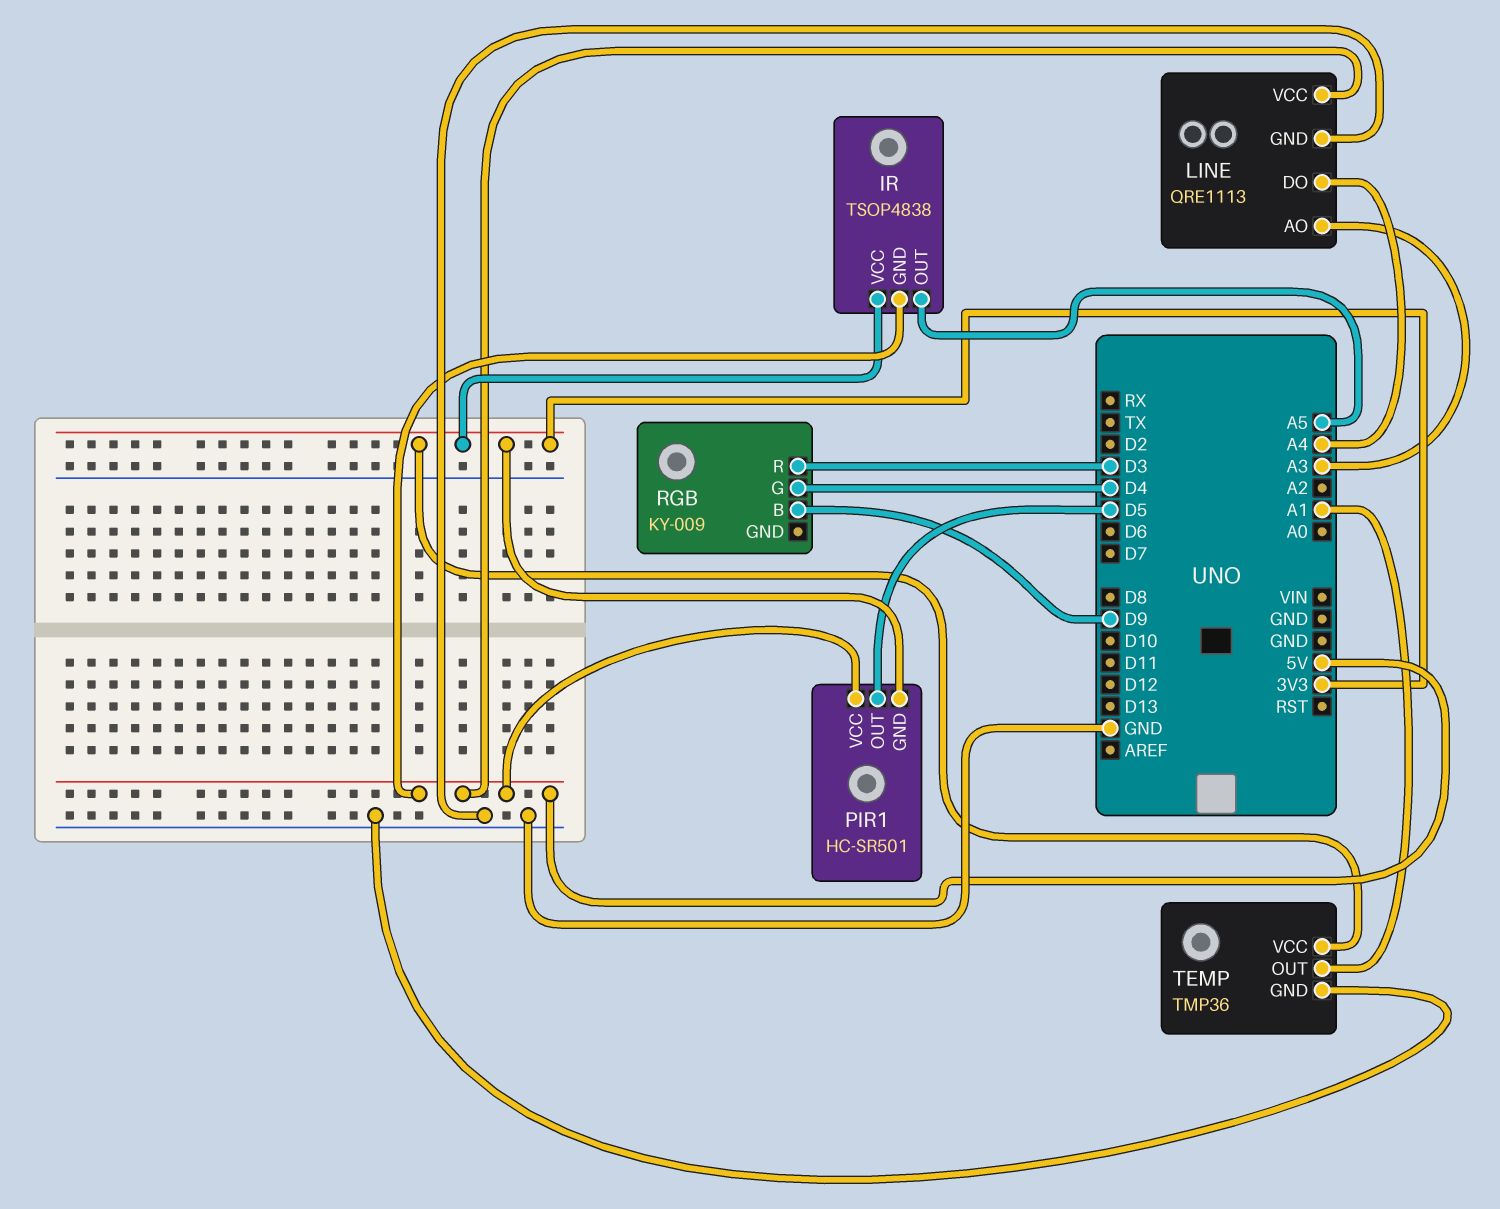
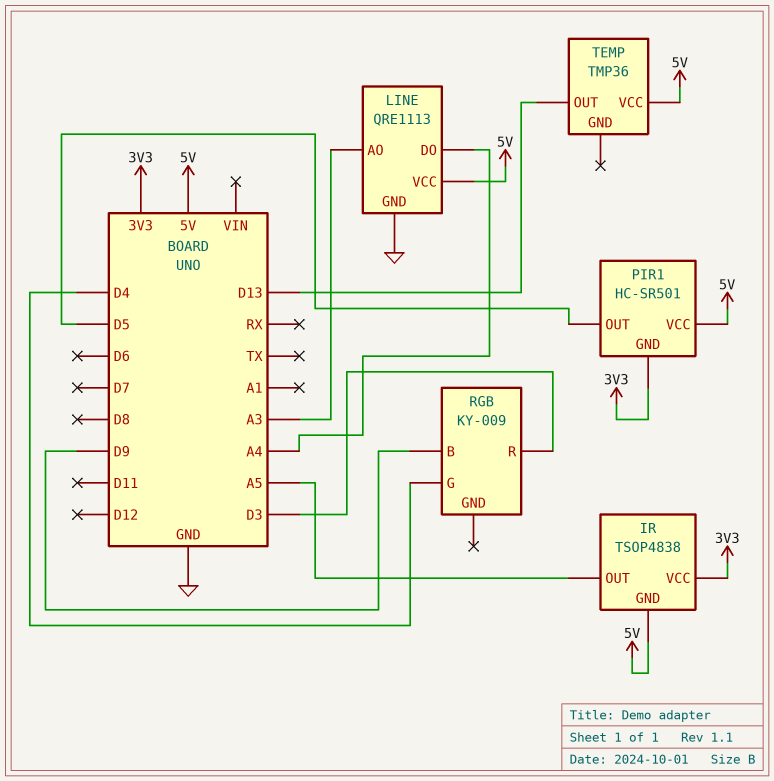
TEMP pin GND: GND -> none
TEMP pin OUT: A1 -> D13
TEMP pin VCC: 3V3 -> 5V

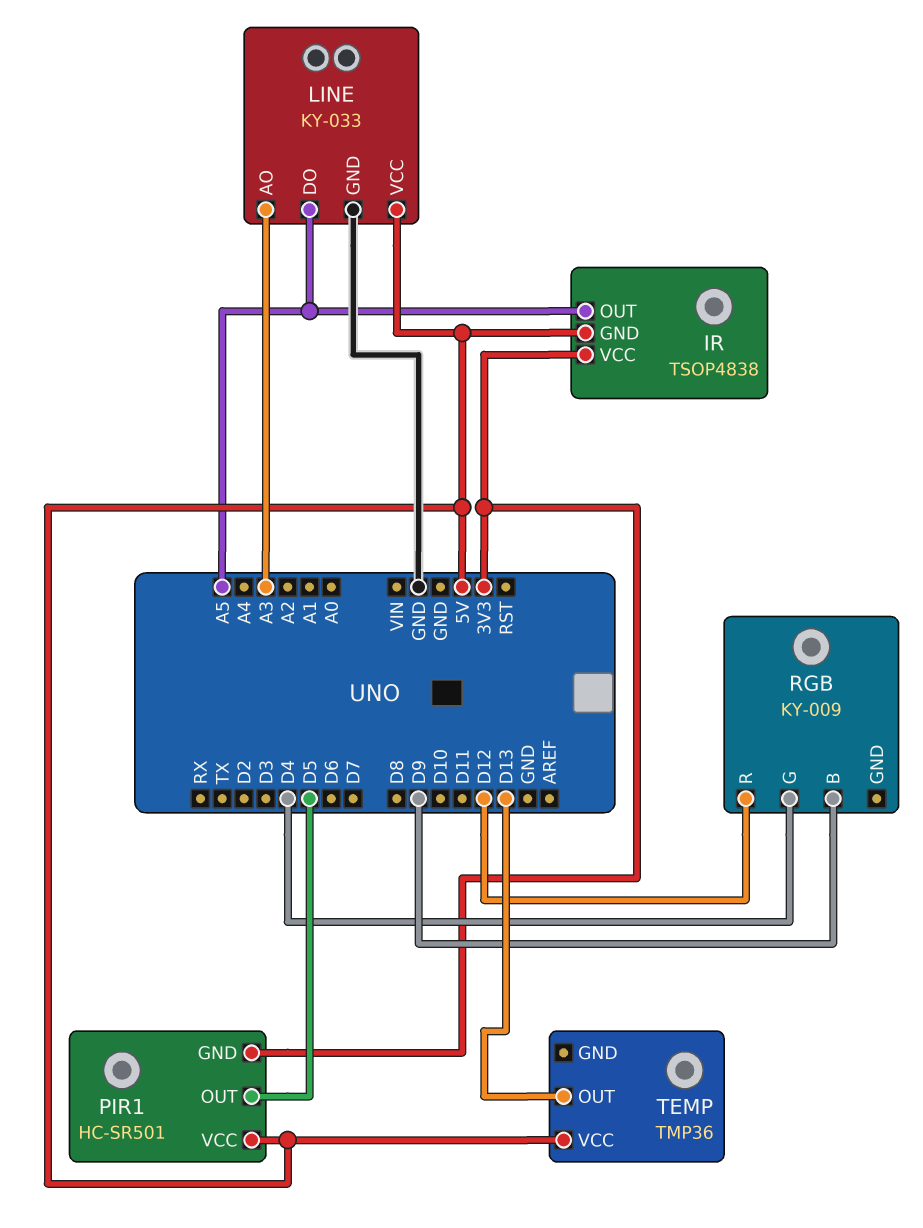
LINE: QRE1113 -> KY-033
LINE pin DO: A4 -> A5
RGB pin R: D3 -> D12

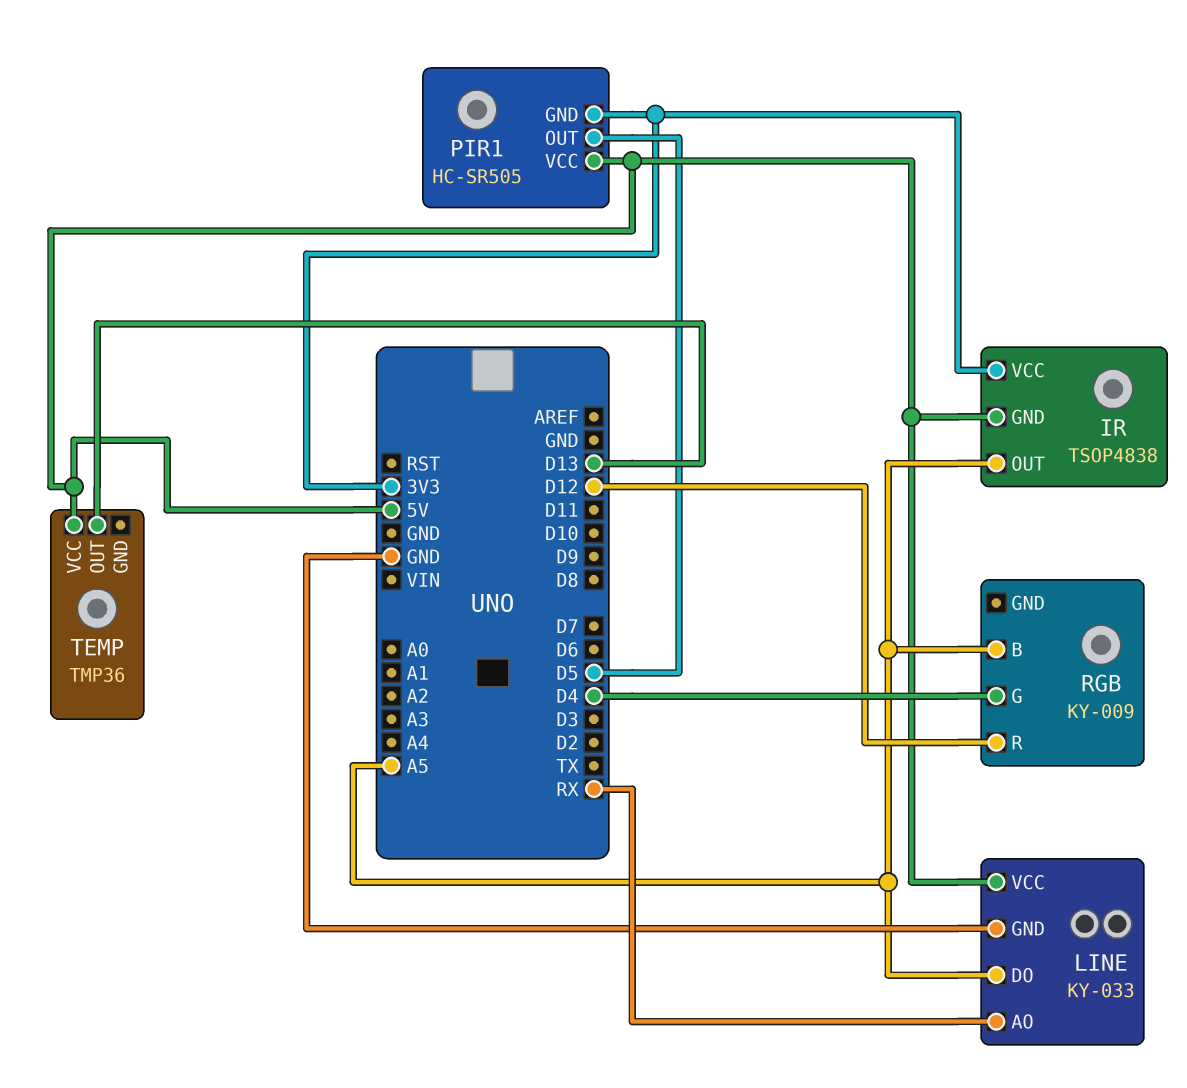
LINE pin AO: A3 -> RX
PIR1: HC-SR501 -> HC-SR505
RGB pin B: D9 -> A5

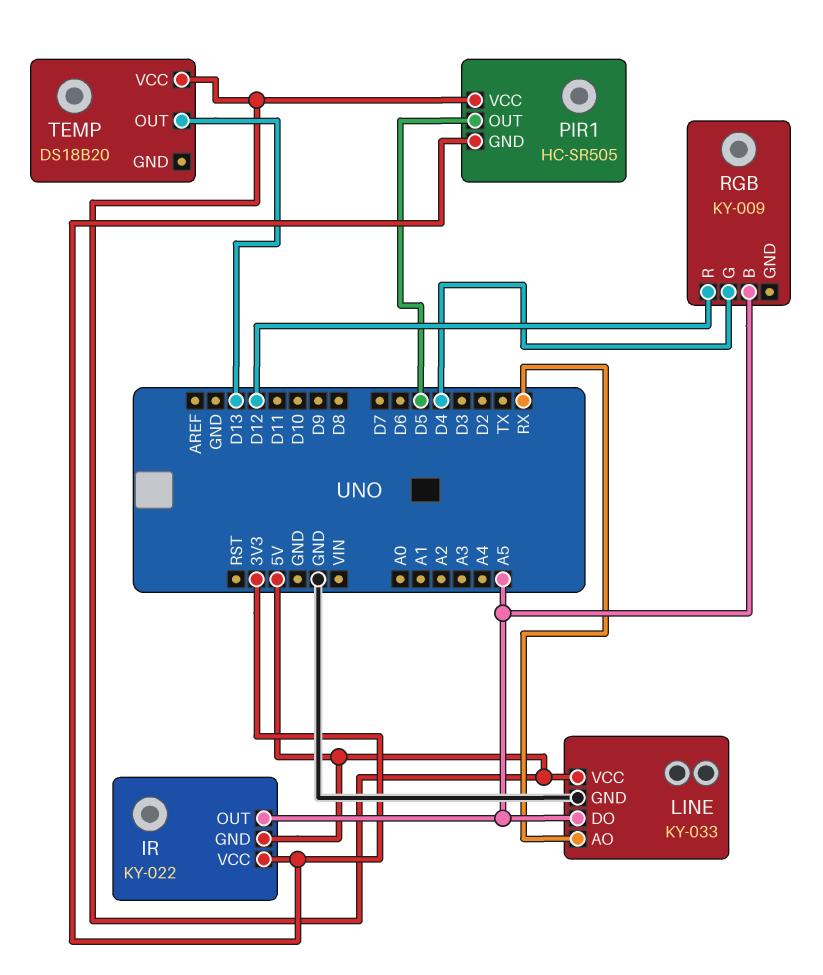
IR: TSOP4838 -> KY-022
TEMP: TMP36 -> DS18B20

